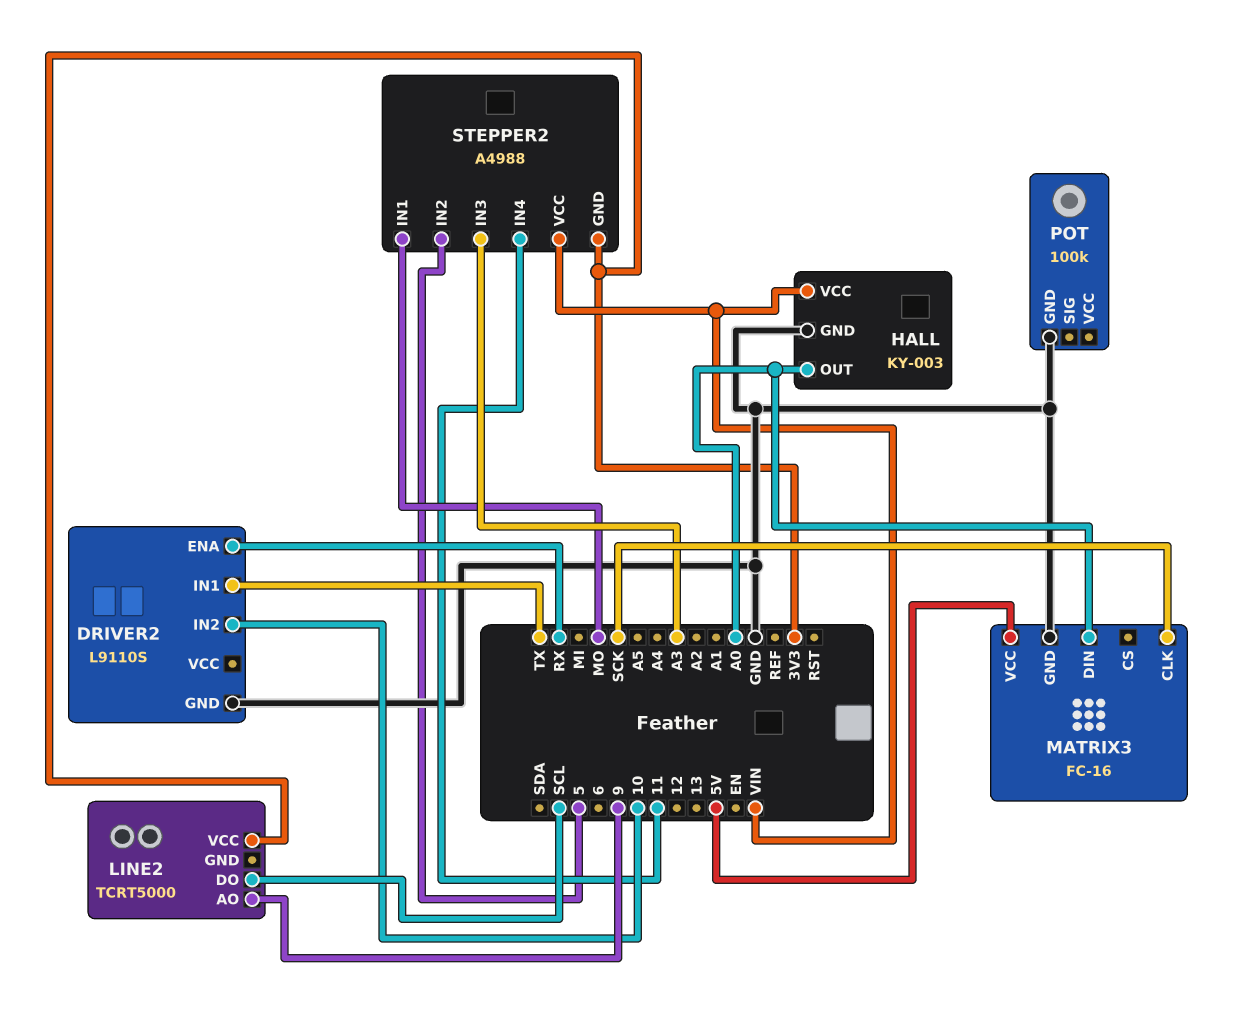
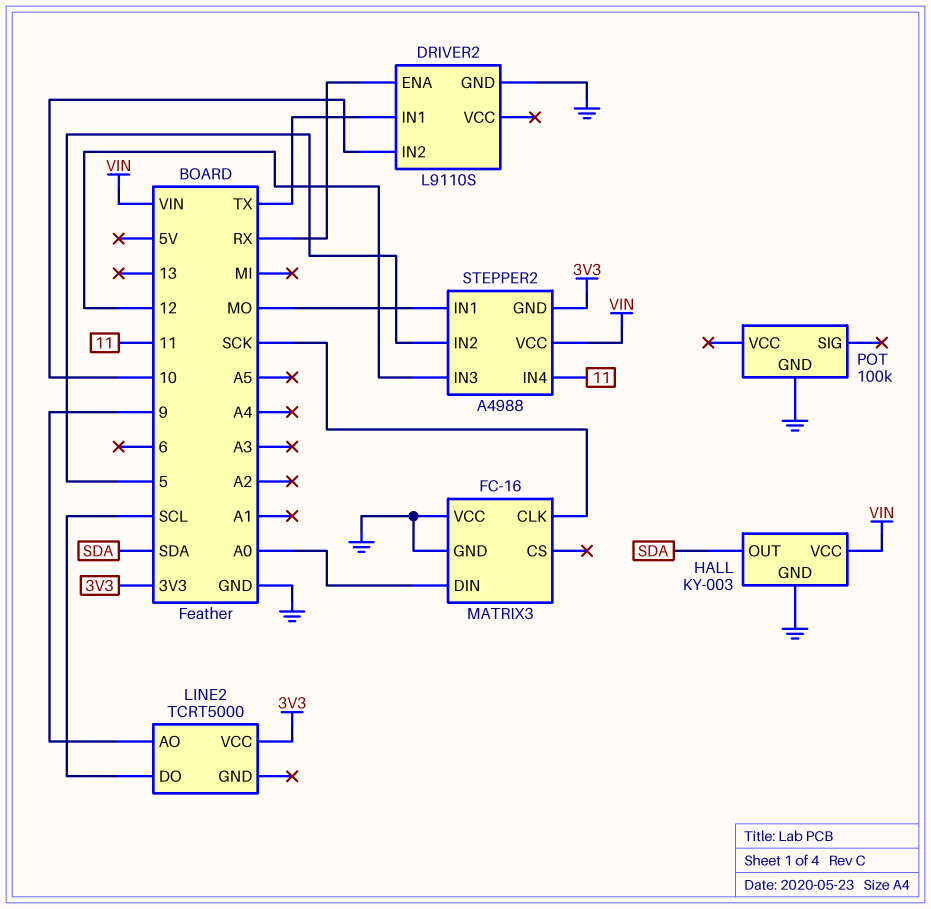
HALL pin OUT: A0 -> SDA
MATRIX3 pin VCC: 5V -> GND
STEPPER2 pin IN3: A3 -> 12

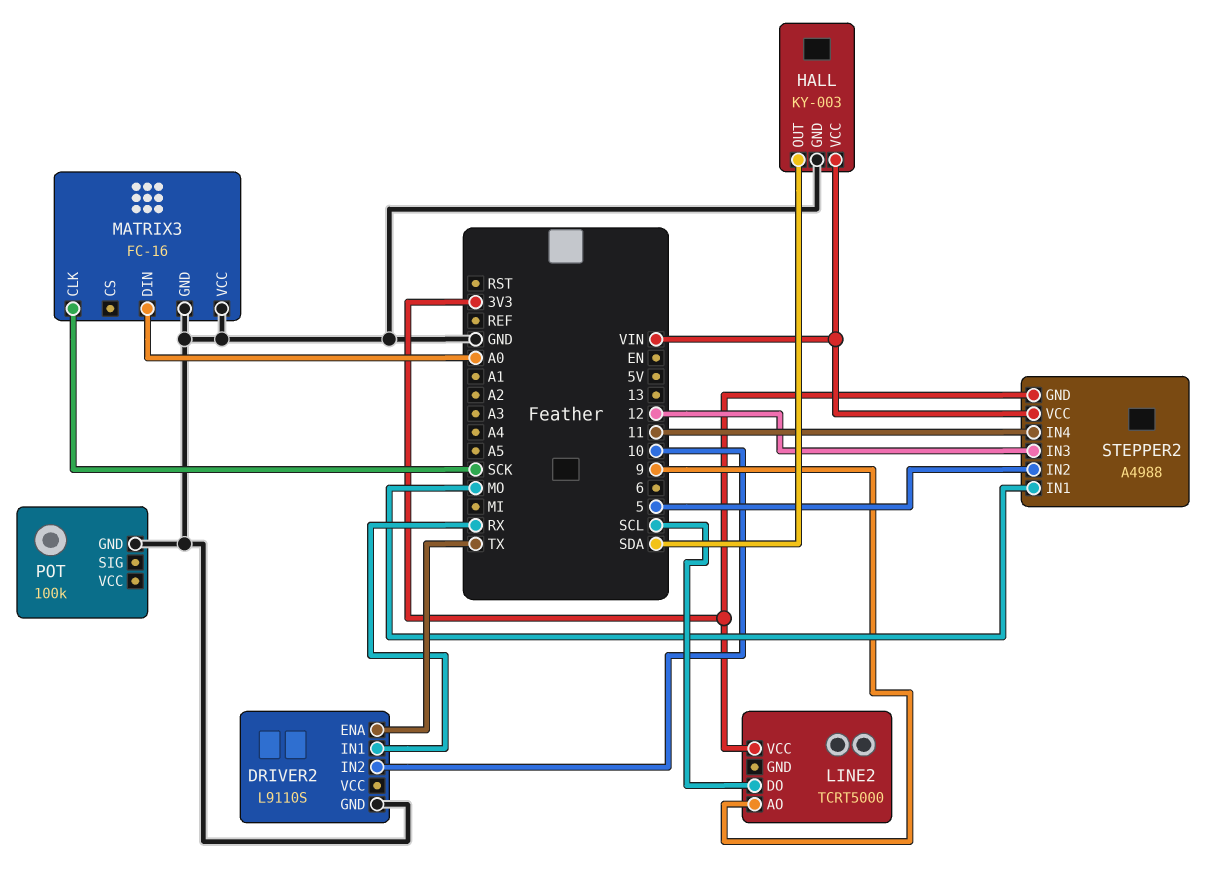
DRIVER2 pin ENA: RX -> TX
DRIVER2 pin IN1: TX -> RX

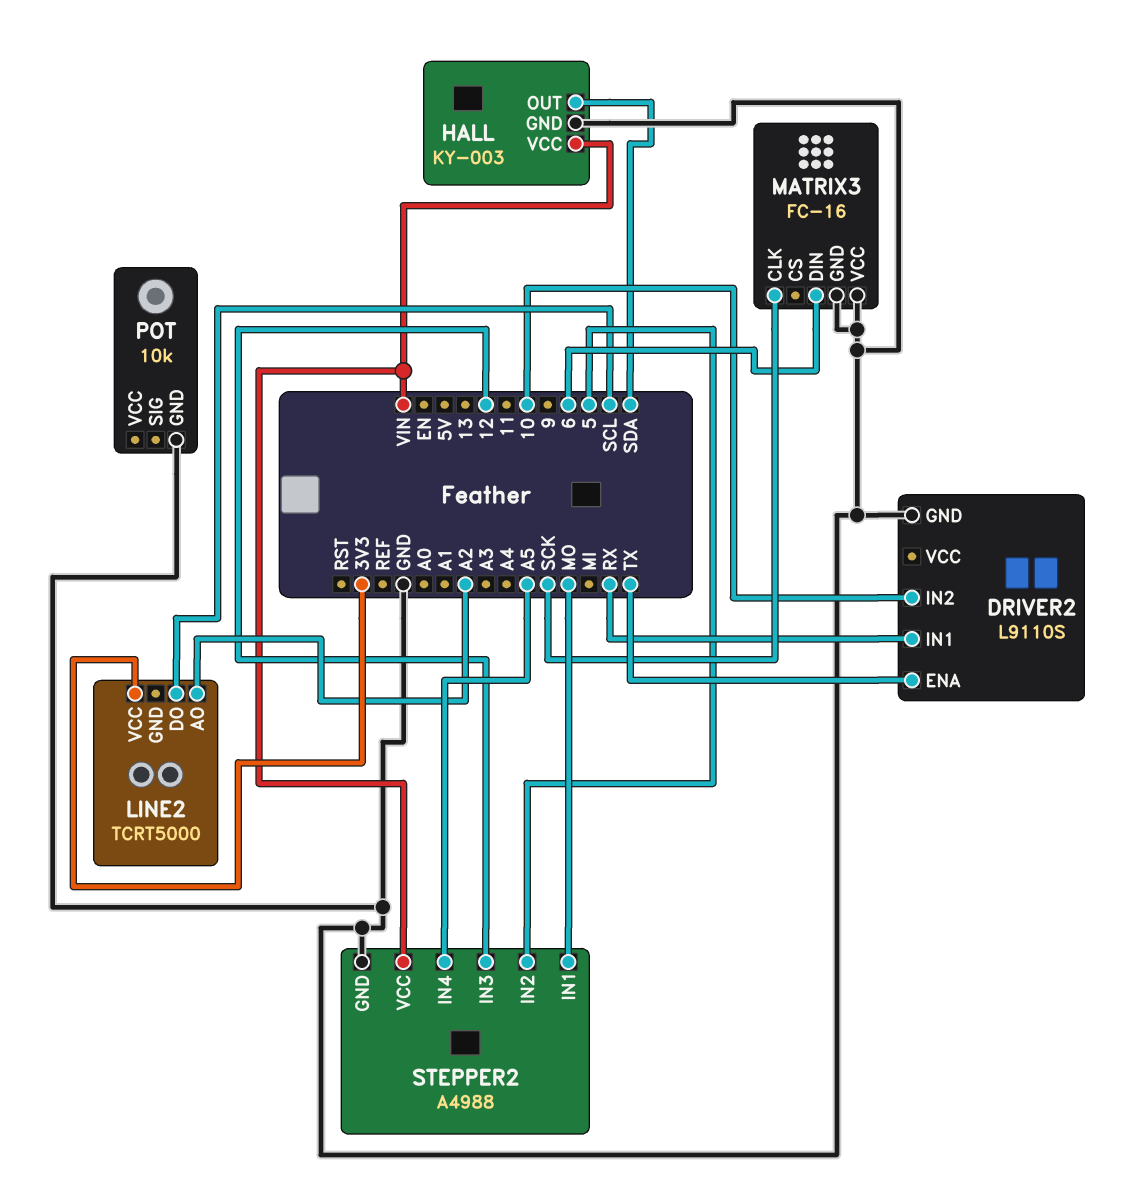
LINE2 pin AO: 9 -> A2
MATRIX3 pin DIN: A0 -> 6
POT: 100k -> 10k
STEPPER2 pin GND: 3V3 -> GND
STEPPER2 pin IN4: 11 -> A5

